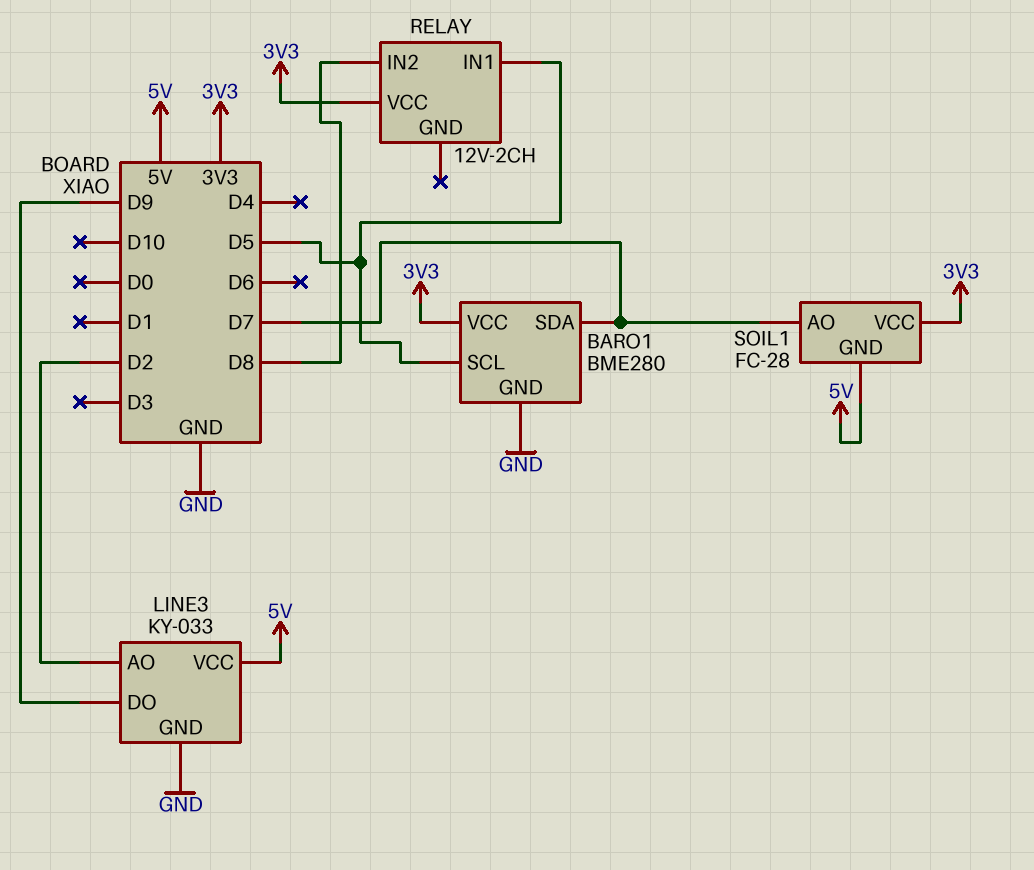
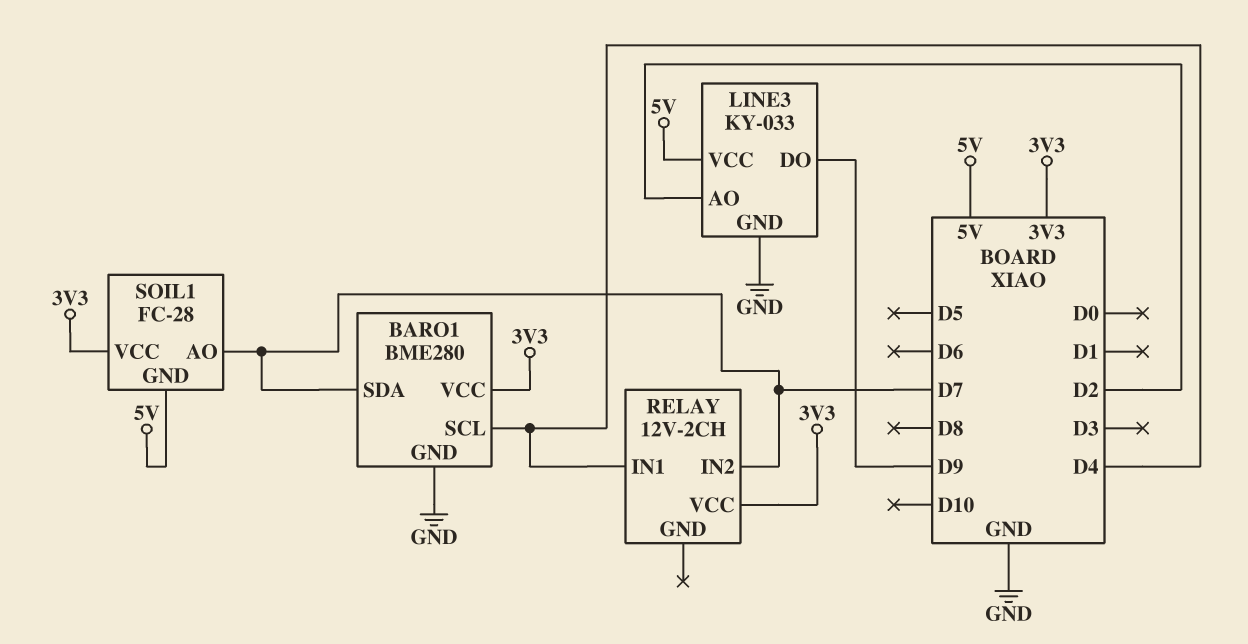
BARO1 pin SCL: D5 -> D4
RELAY pin IN1: D5 -> D4
RELAY pin IN2: D8 -> D7

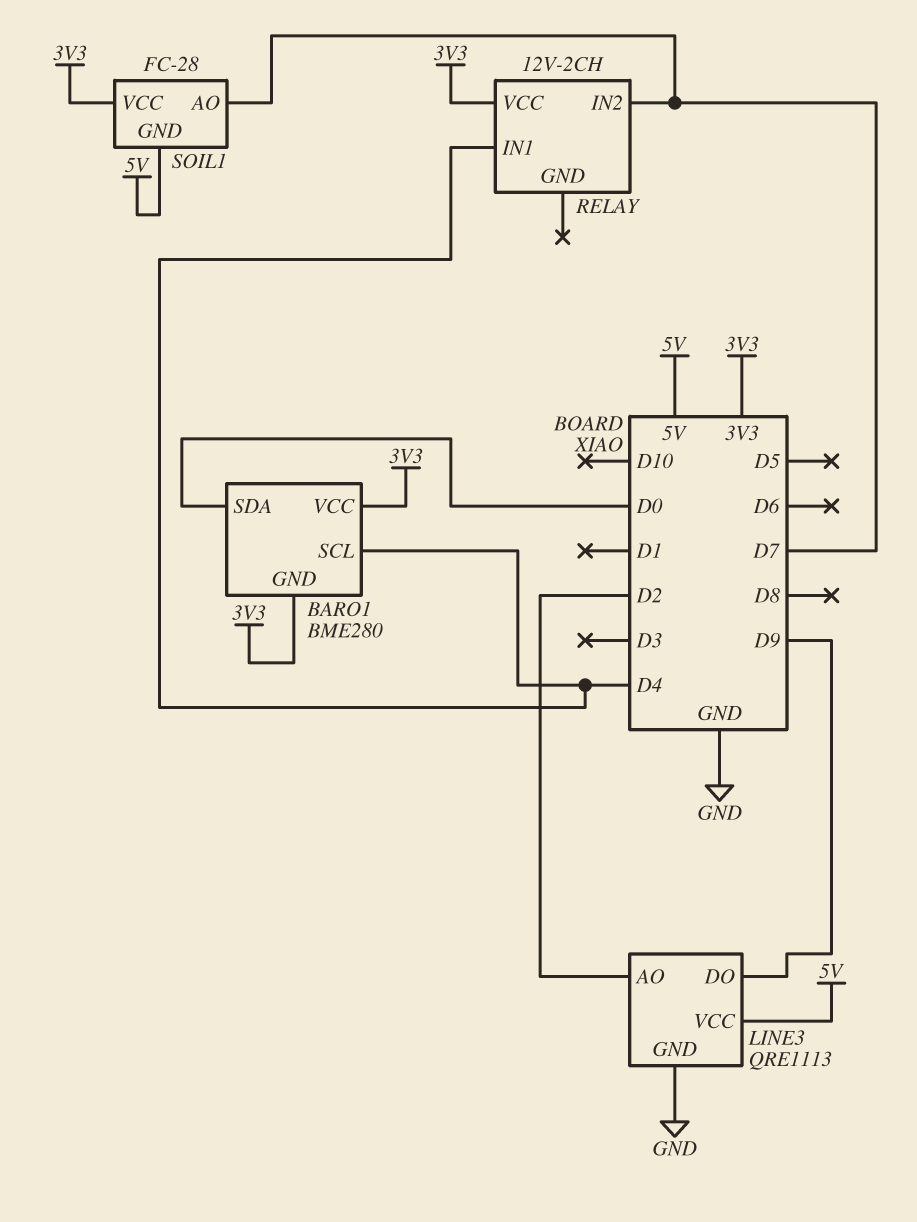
BARO1 pin GND: GND -> 3V3
BARO1 pin SDA: D7 -> D0
LINE3: KY-033 -> QRE1113

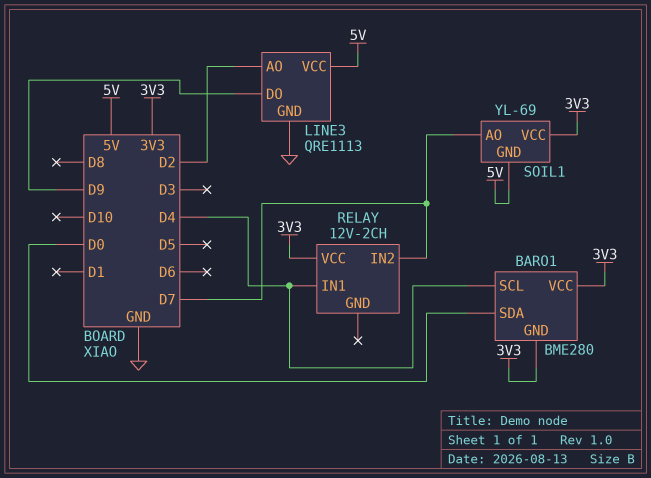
SOIL1: FC-28 -> YL-69

